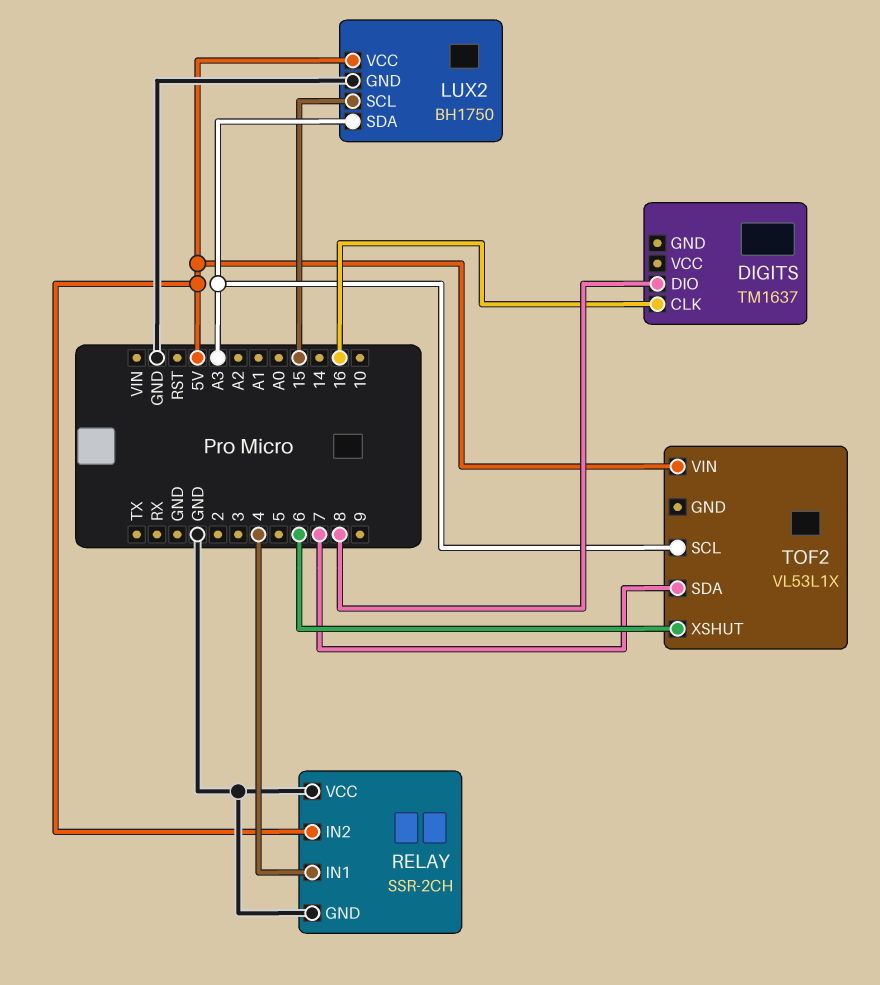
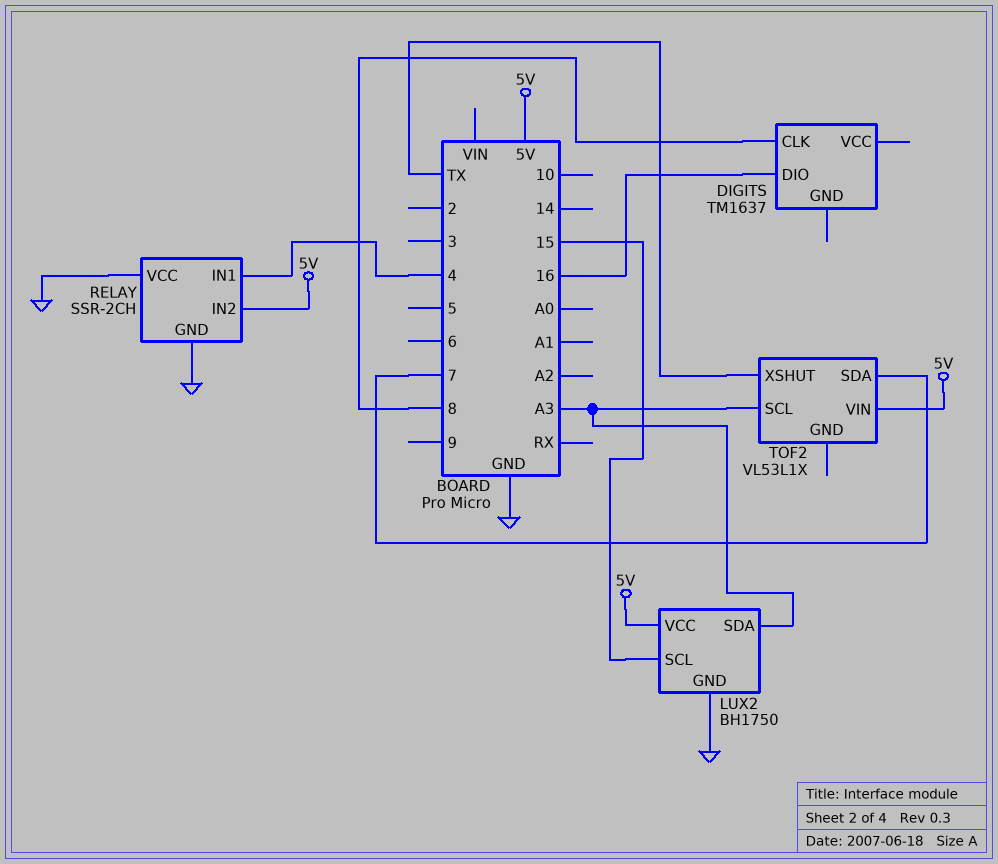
DIGITS pin CLK: 16 -> 8
DIGITS pin DIO: 8 -> 16
TOF2 pin XSHUT: 6 -> TX

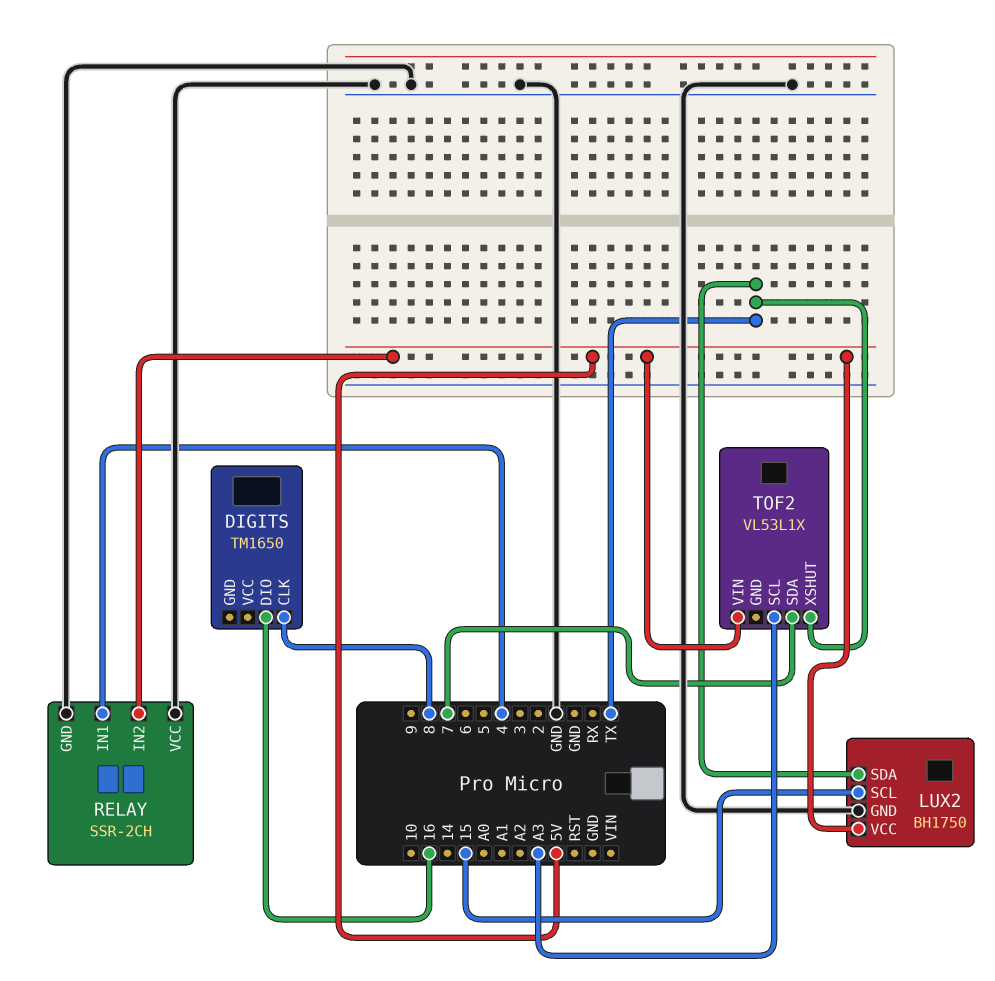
DIGITS: TM1637 -> TM1650
LUX2 pin SDA: A3 -> TX

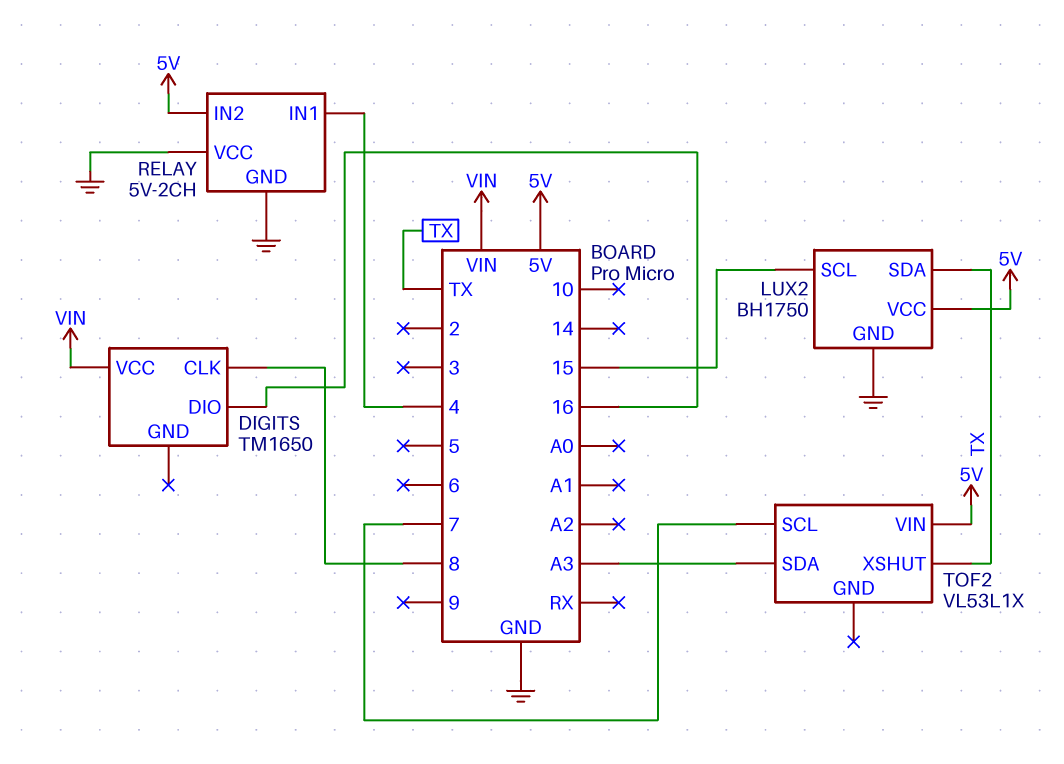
DIGITS pin VCC: none -> VIN
RELAY: SSR-2CH -> 5V-2CH
TOF2 pin SCL: A3 -> 7
TOF2 pin SDA: 7 -> A3

